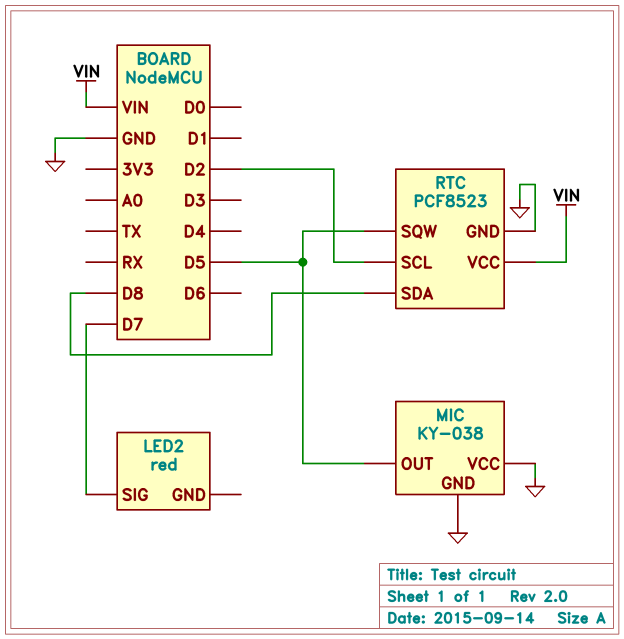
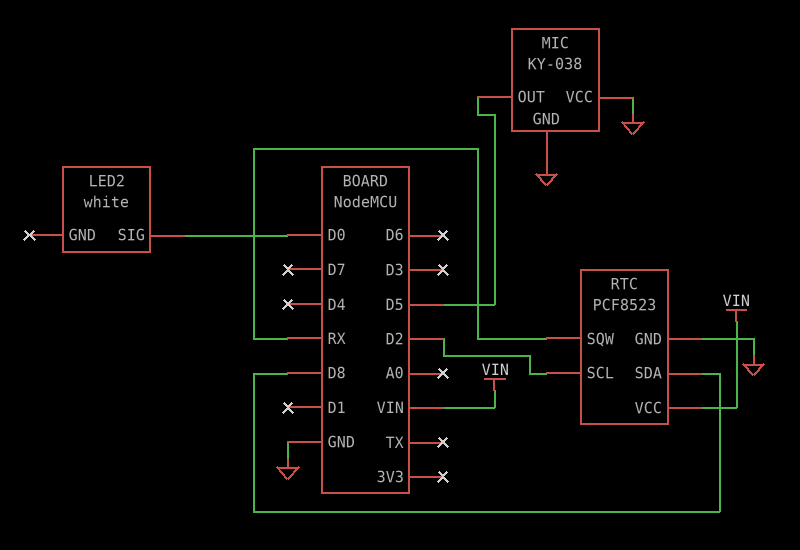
LED2: red -> white
LED2 pin SIG: D7 -> D0
RTC pin SQW: D5 -> RX

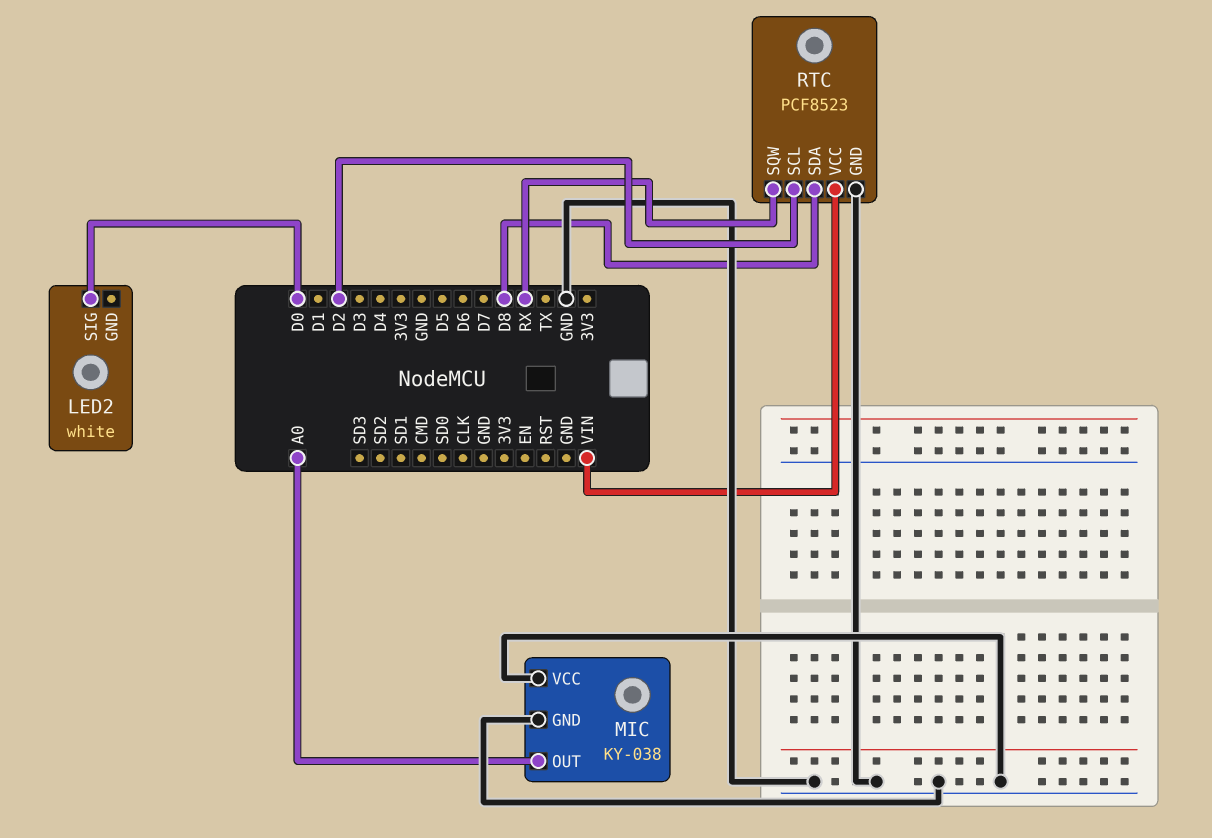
MIC pin OUT: D5 -> A0

